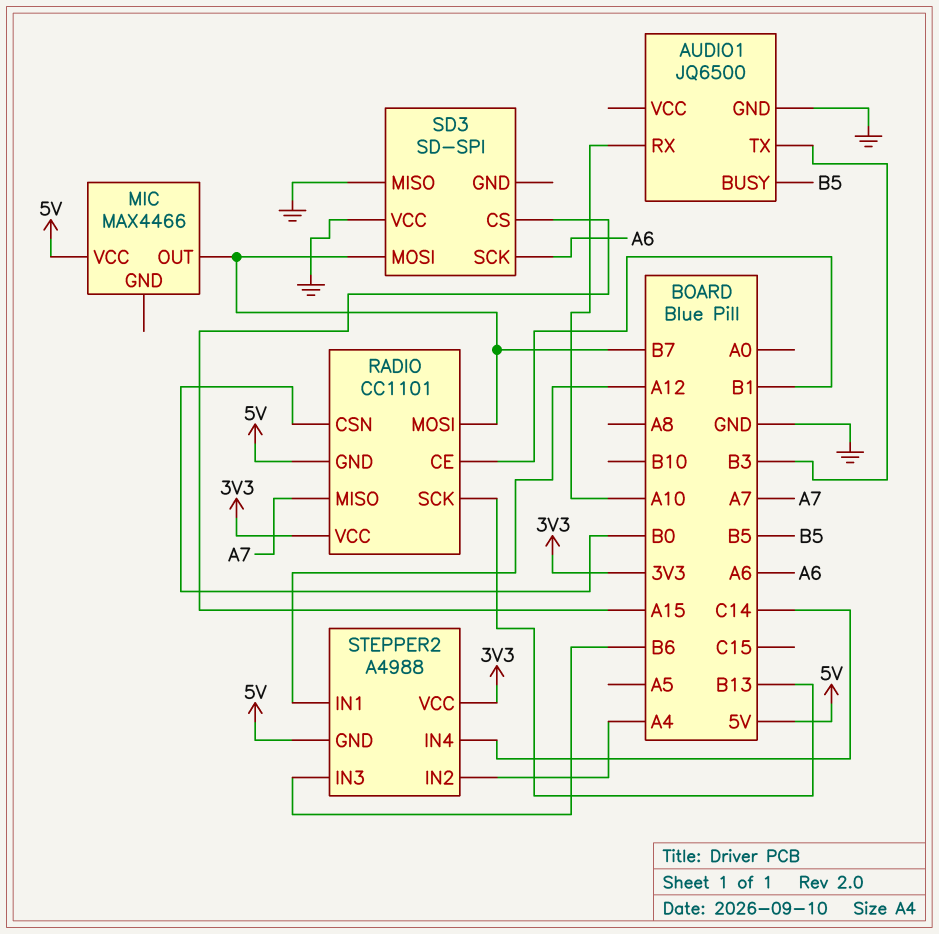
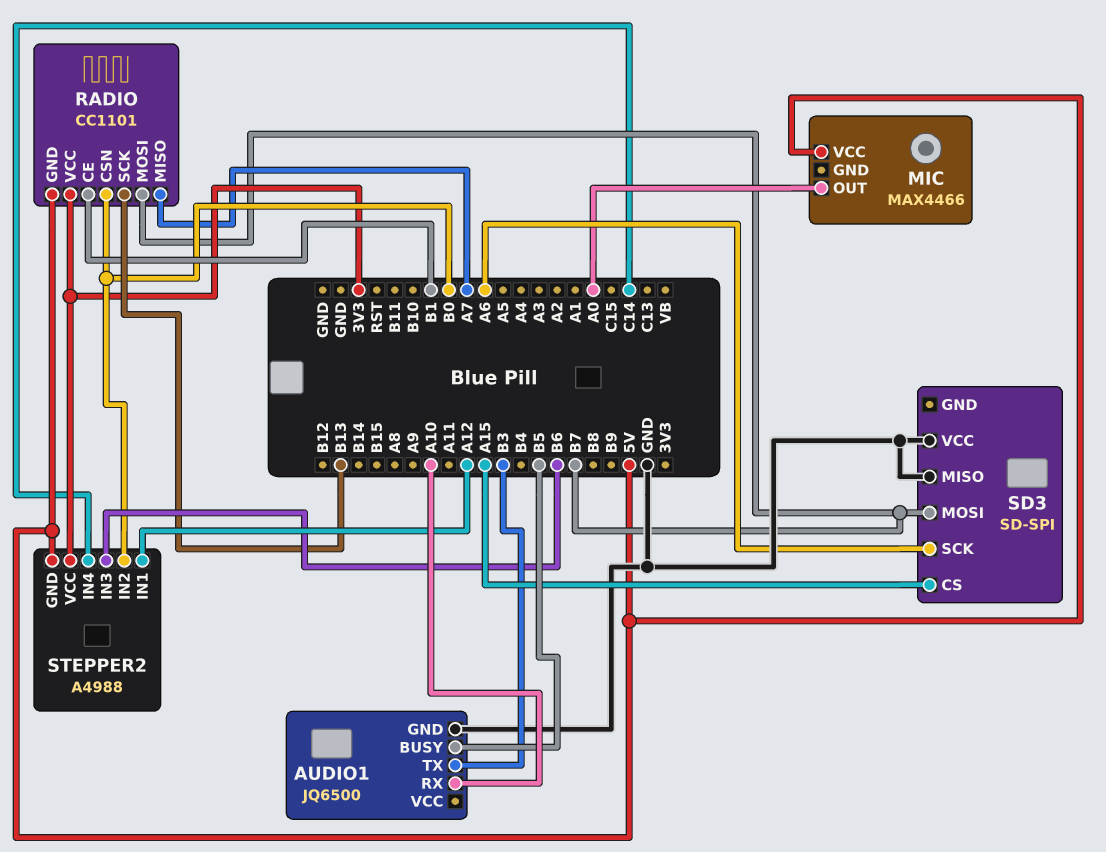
MIC pin OUT: B7 -> A0
STEPPER2 pin IN2: A4 -> B0

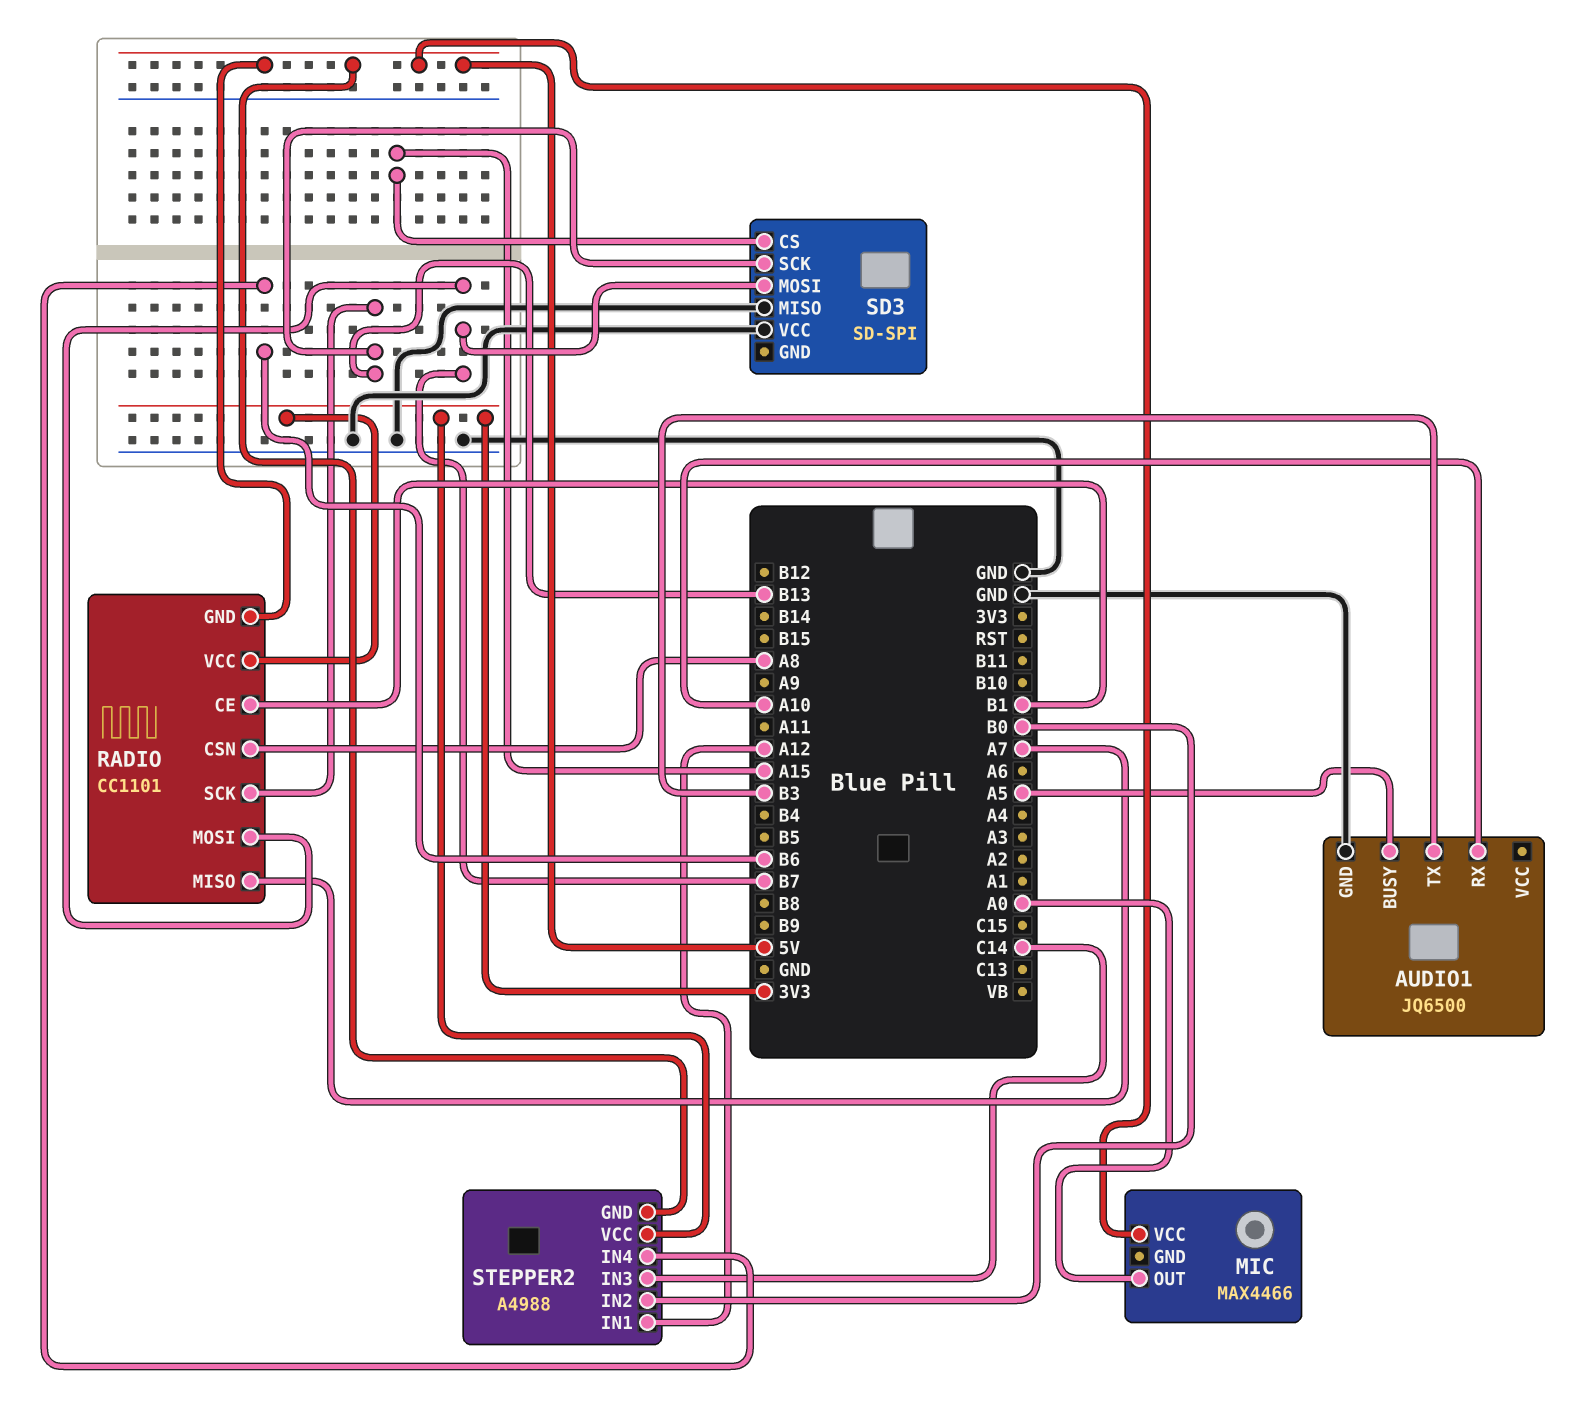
AUDIO1 pin BUSY: B5 -> A5
RADIO pin CSN: B0 -> A8
SD3 pin SCK: A6 -> B13
STEPPER2 pin IN3: B6 -> C14
STEPPER2 pin IN4: C14 -> B6

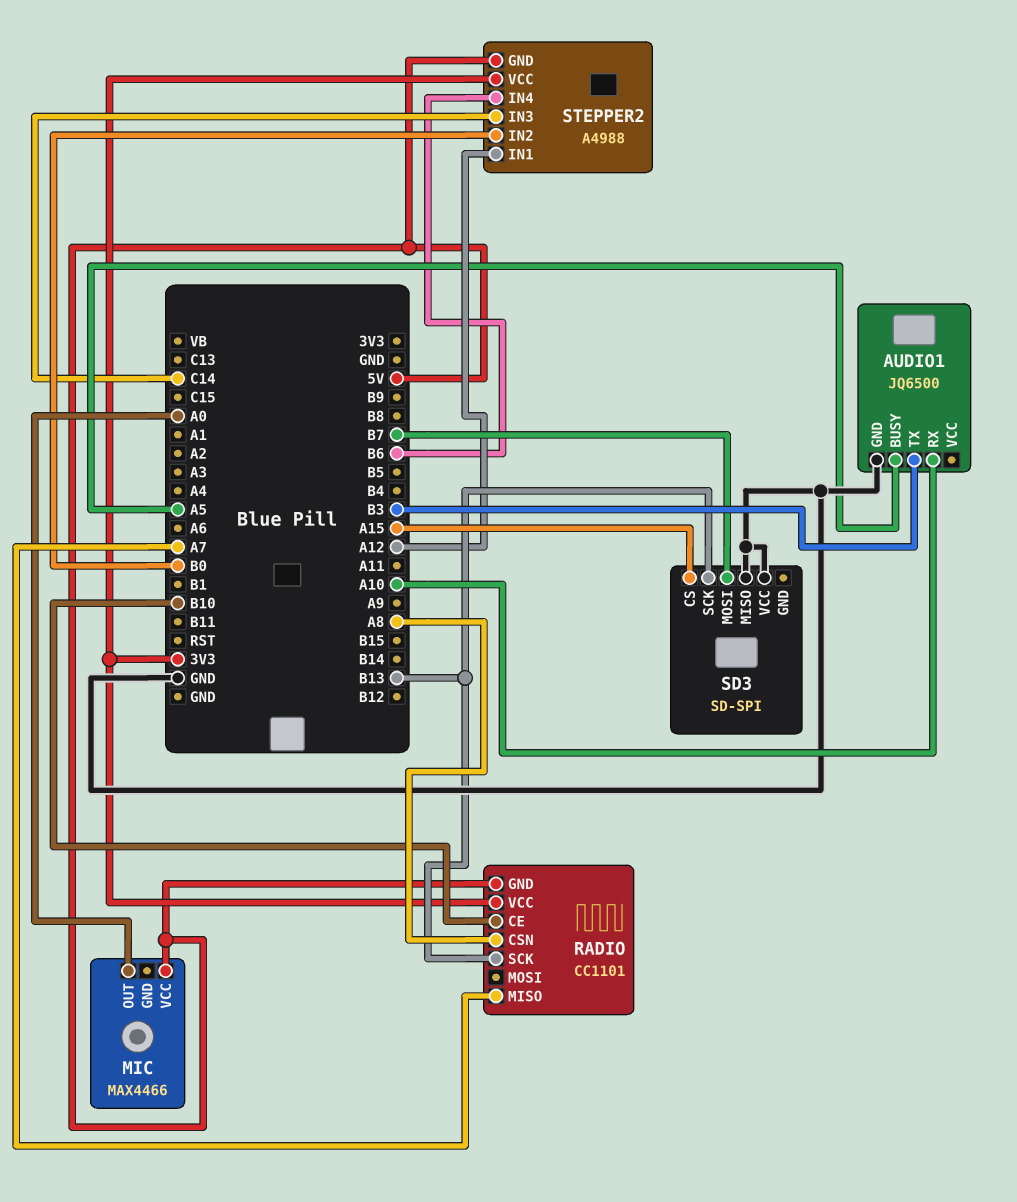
RADIO pin CE: B1 -> B10
RADIO pin MOSI: B7 -> none

